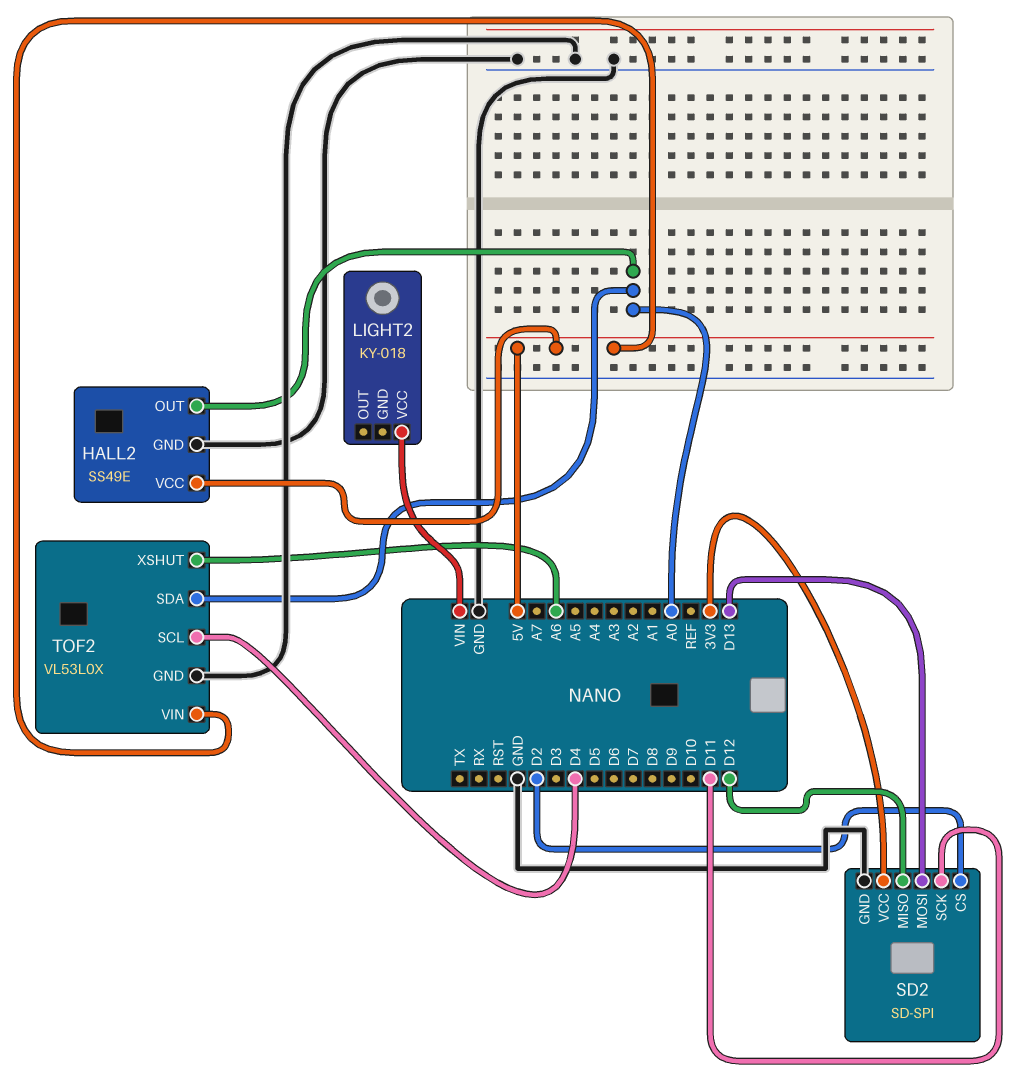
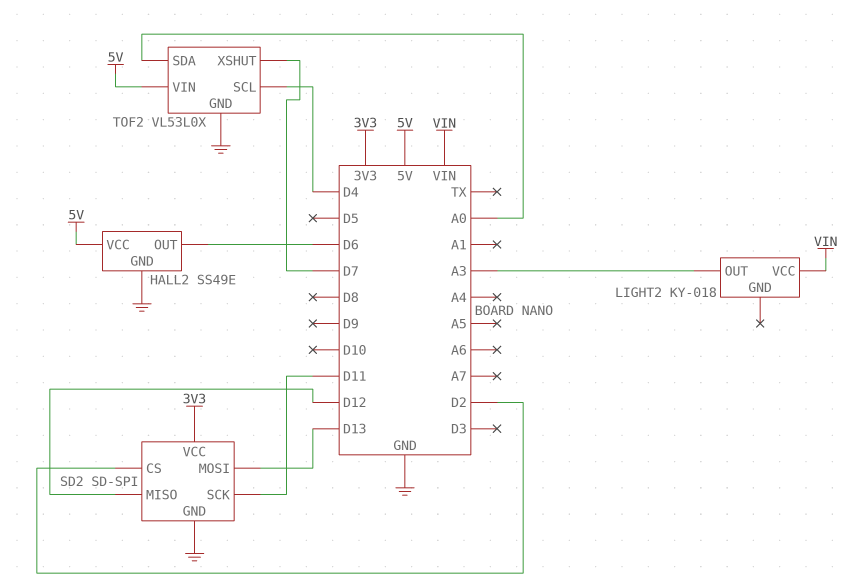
HALL2 pin OUT: A0 -> D6
LIGHT2 pin OUT: none -> A3
TOF2 pin XSHUT: A6 -> D7

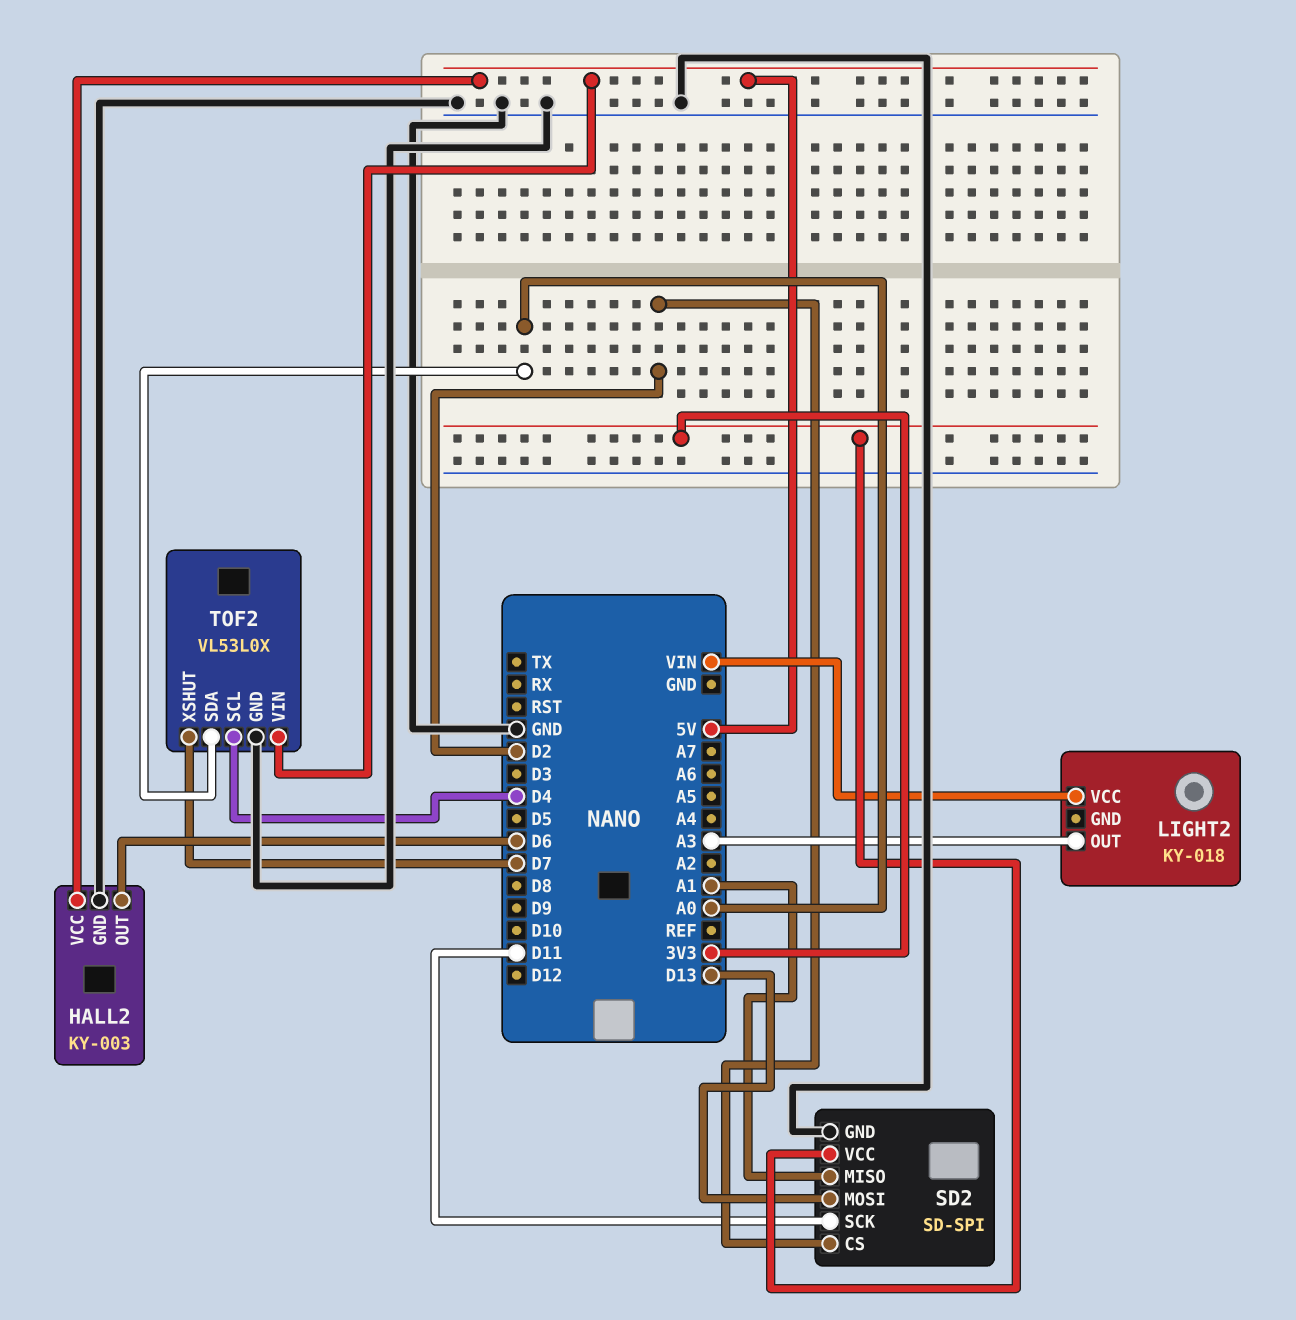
HALL2: SS49E -> KY-003
SD2 pin MISO: D12 -> A1

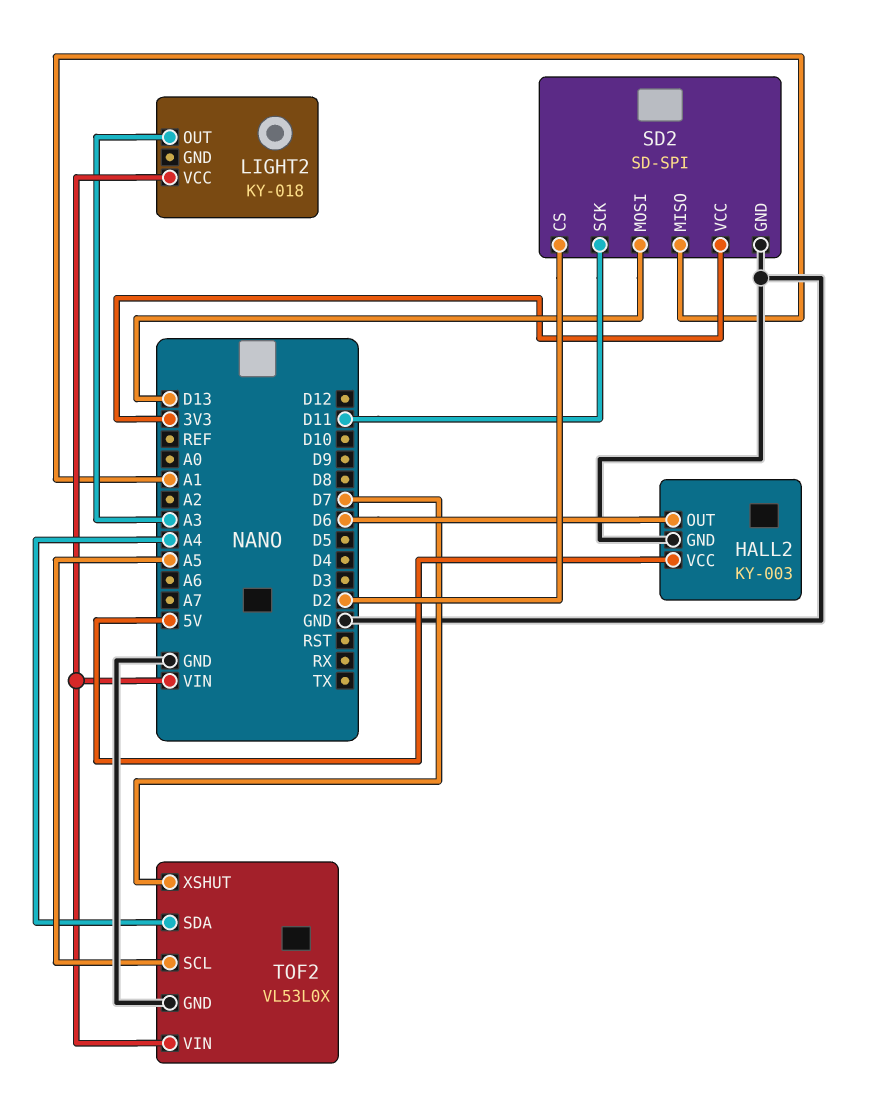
TOF2 pin SCL: D4 -> A5
TOF2 pin SDA: A0 -> A4
TOF2 pin VIN: 5V -> VIN

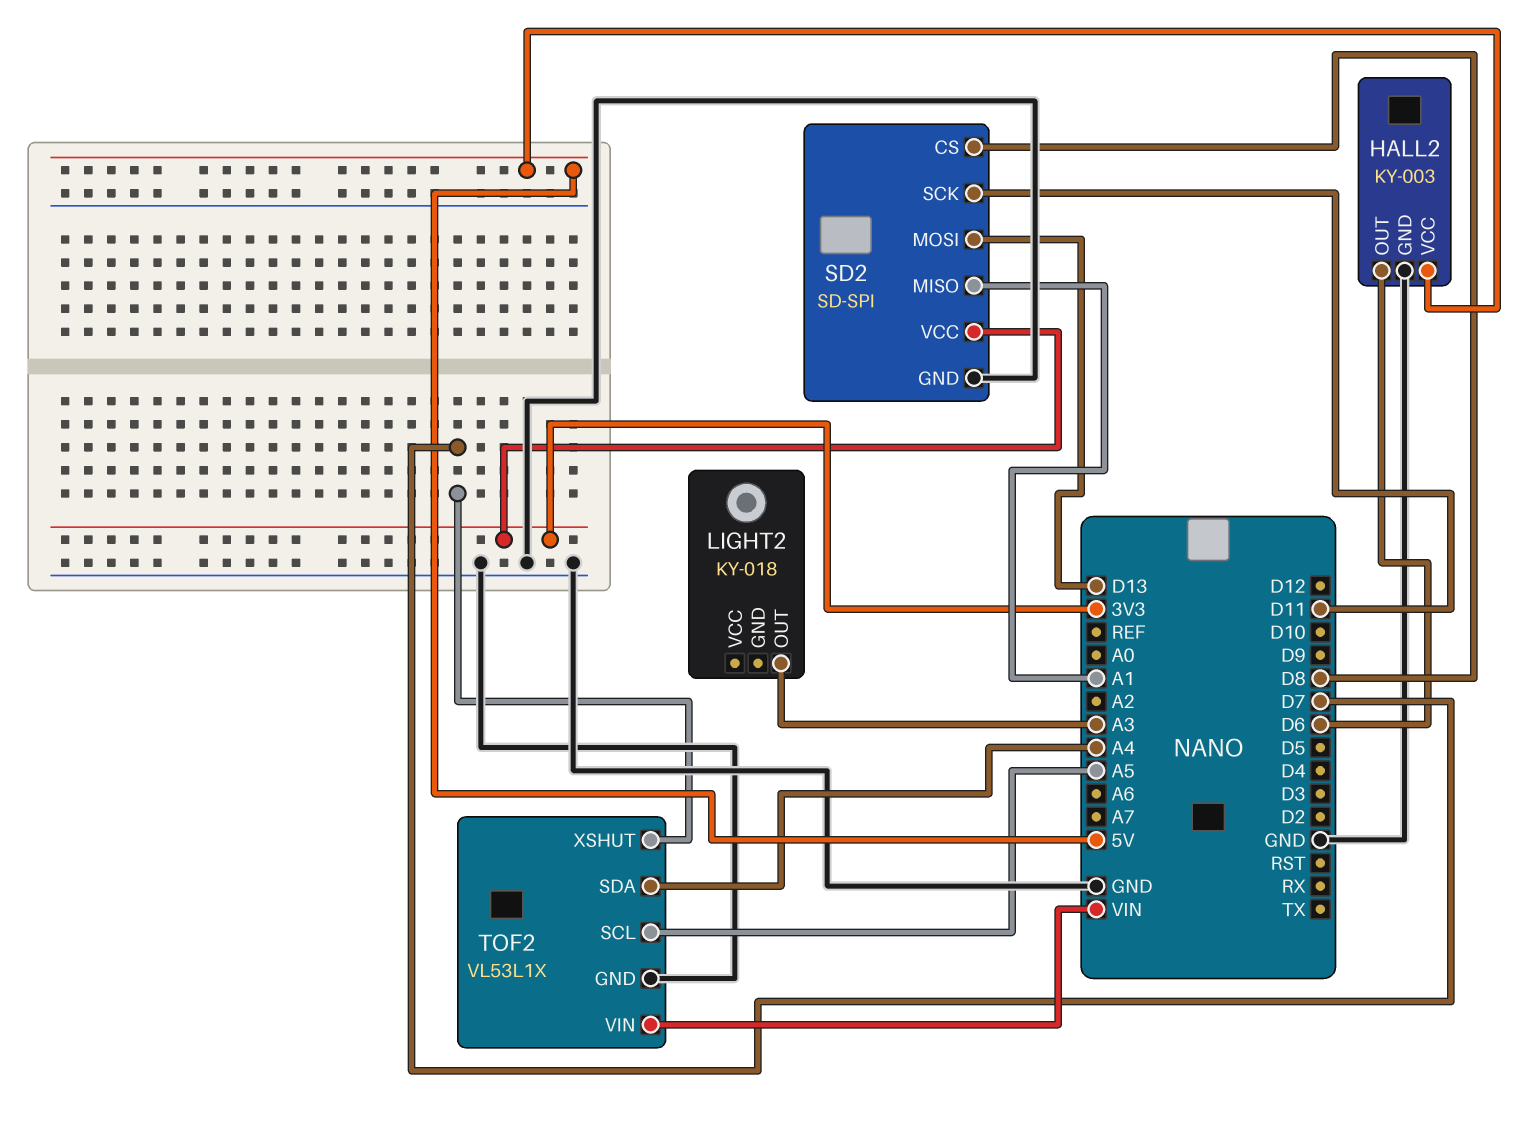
LIGHT2 pin VCC: VIN -> none
SD2 pin CS: D2 -> D8
TOF2: VL53L0X -> VL53L1X

